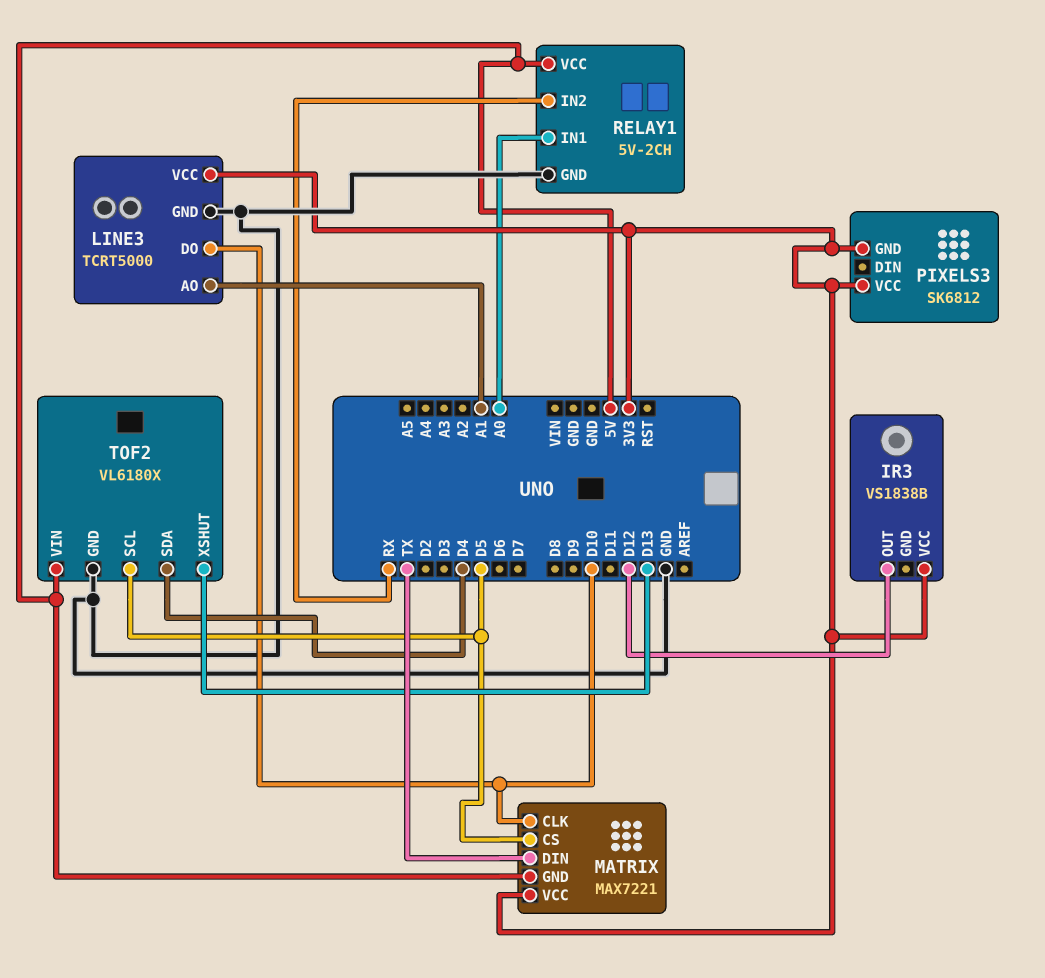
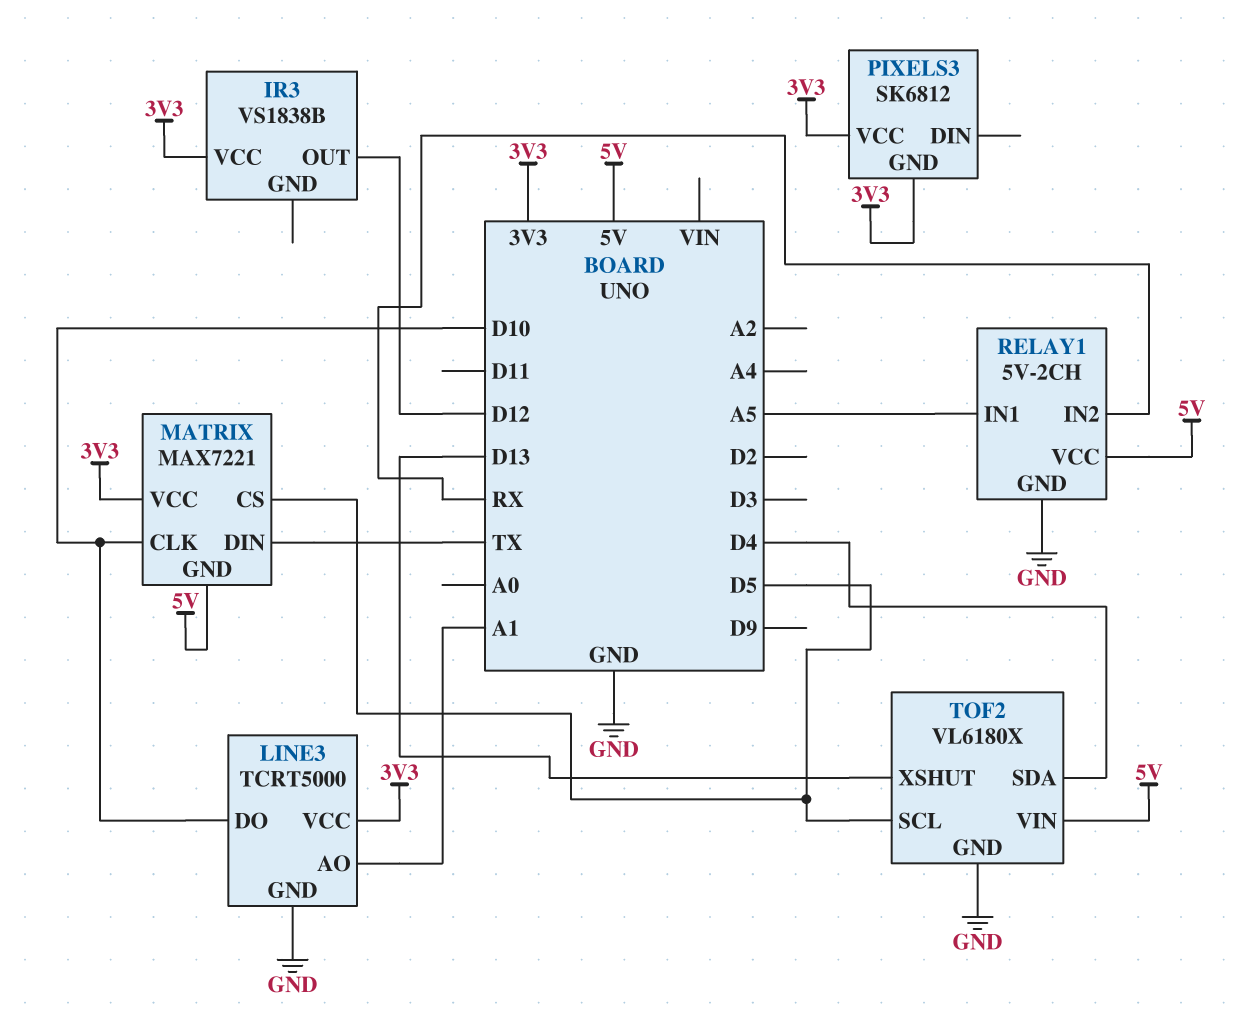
RELAY1 pin IN1: A0 -> A5

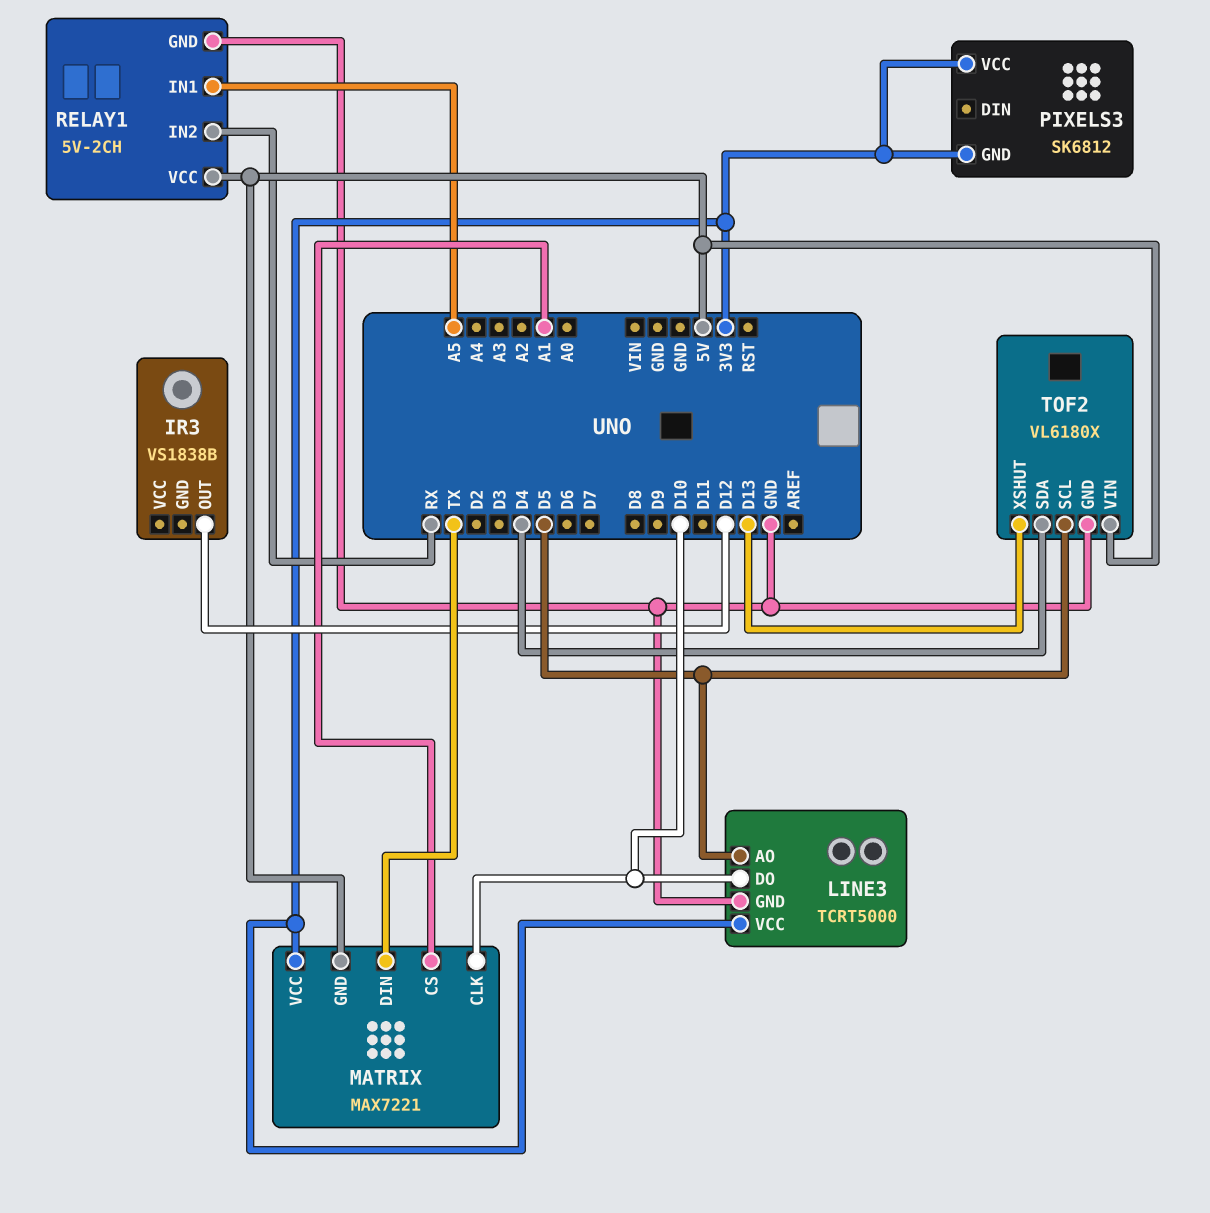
IR3 pin VCC: 3V3 -> none
LINE3 pin AO: A1 -> D5
MATRIX pin CS: D5 -> A1

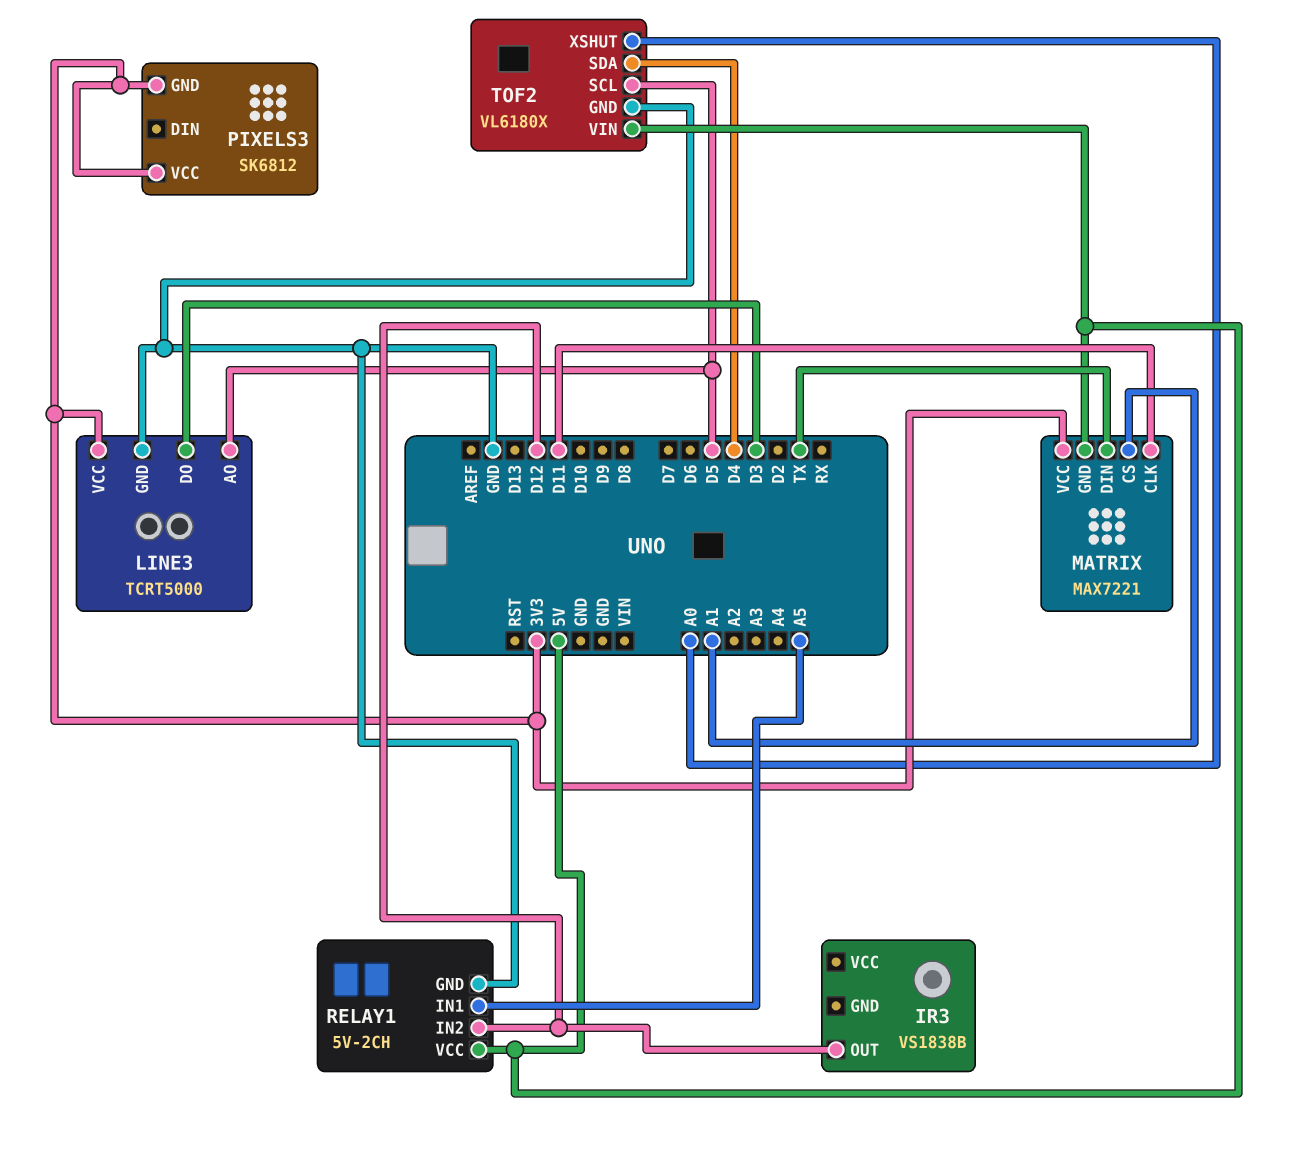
LINE3 pin DO: D10 -> D3
MATRIX pin CLK: D10 -> D11
RELAY1 pin IN2: RX -> D12
TOF2 pin XSHUT: D13 -> A0

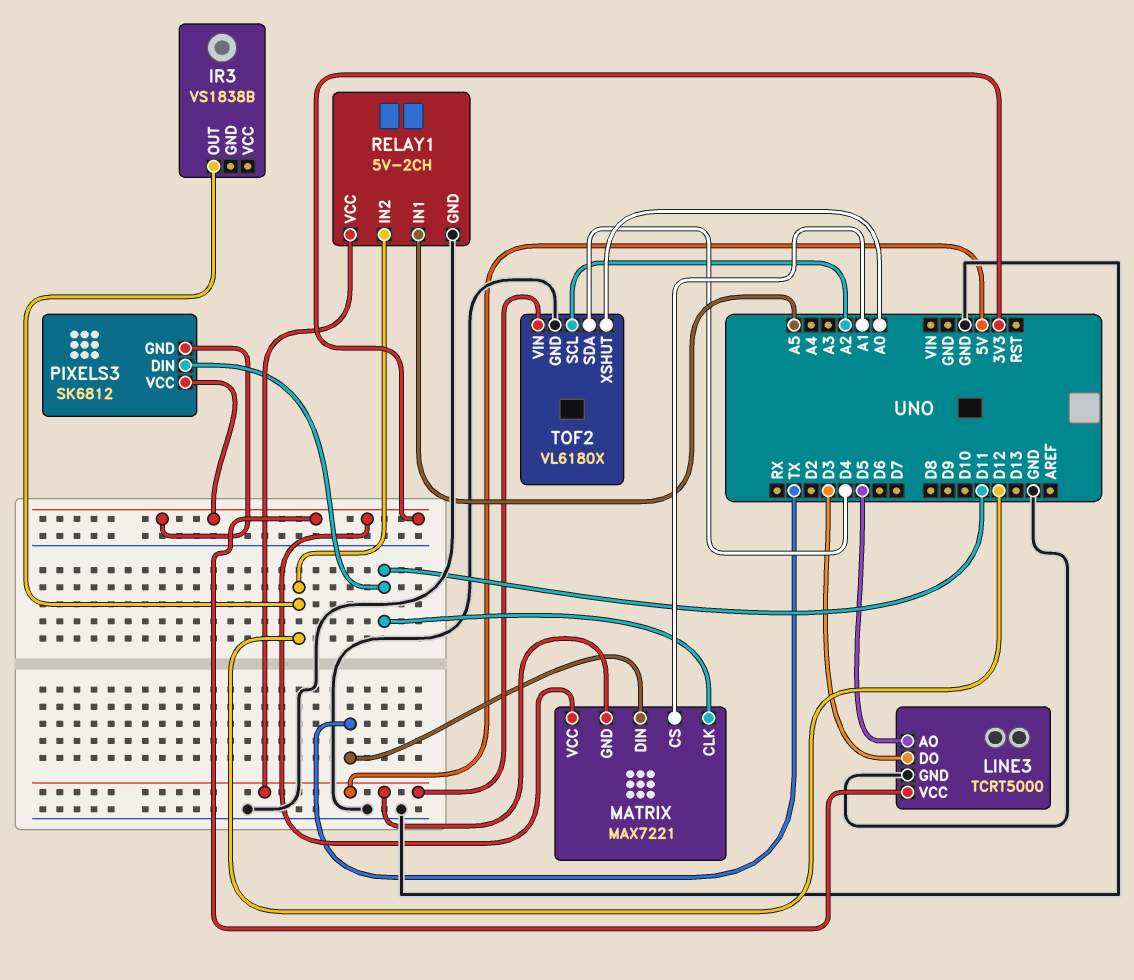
PIXELS3 pin DIN: none -> D11
TOF2 pin SCL: D5 -> A2

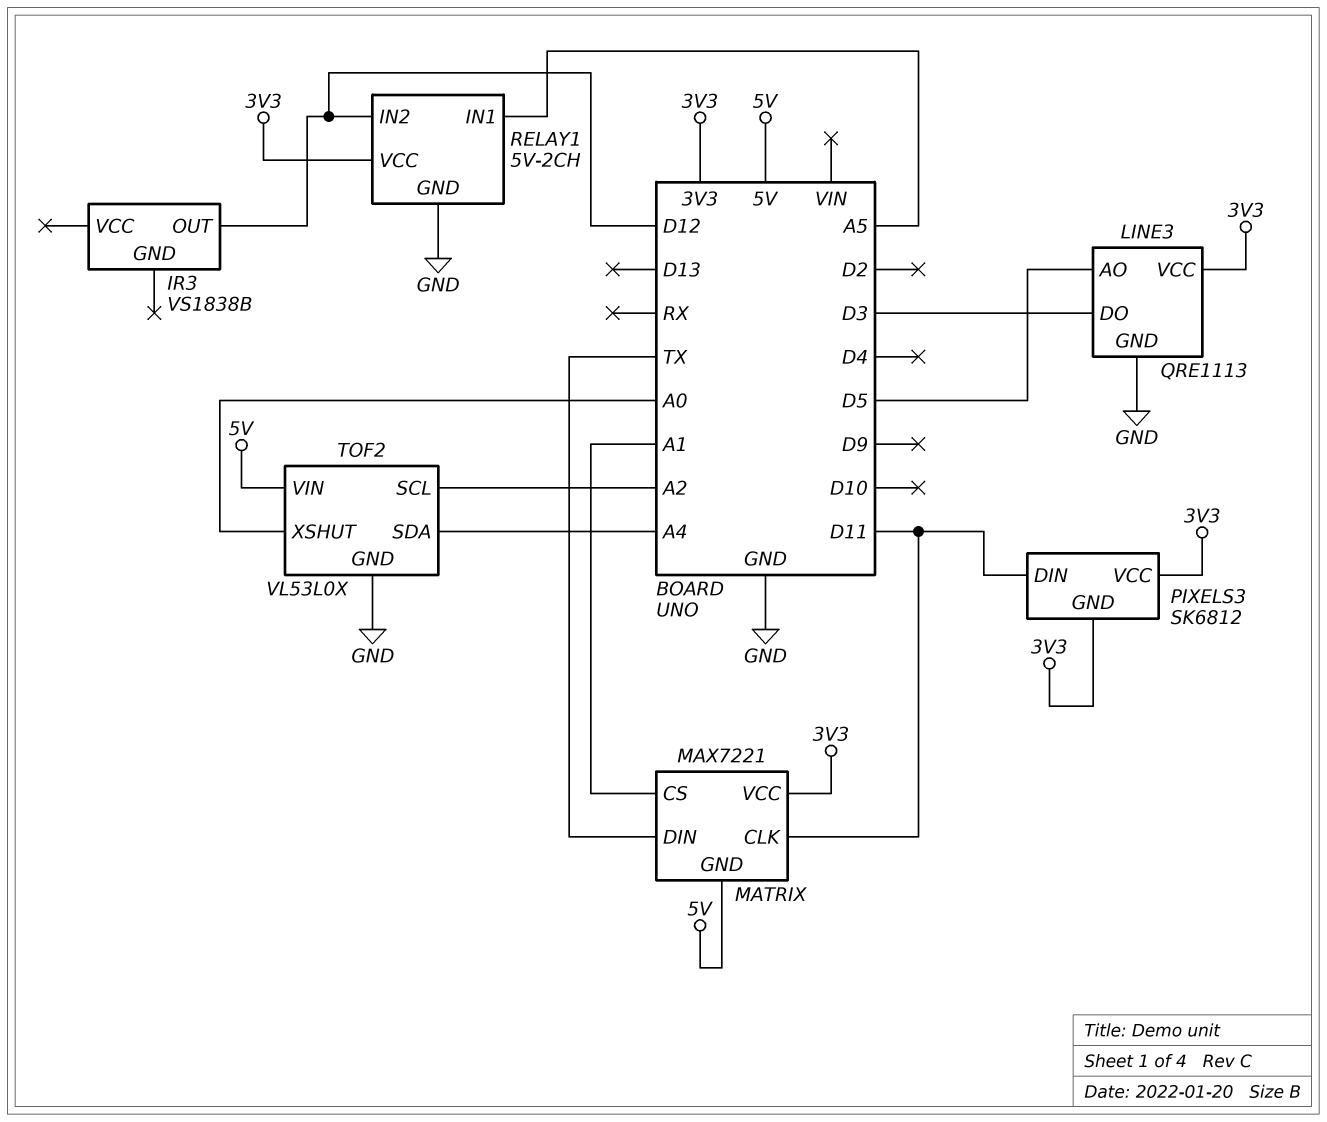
LINE3: TCRT5000 -> QRE1113
RELAY1 pin VCC: 5V -> 3V3
TOF2: VL6180X -> VL53L0X
TOF2 pin SDA: D4 -> A4

